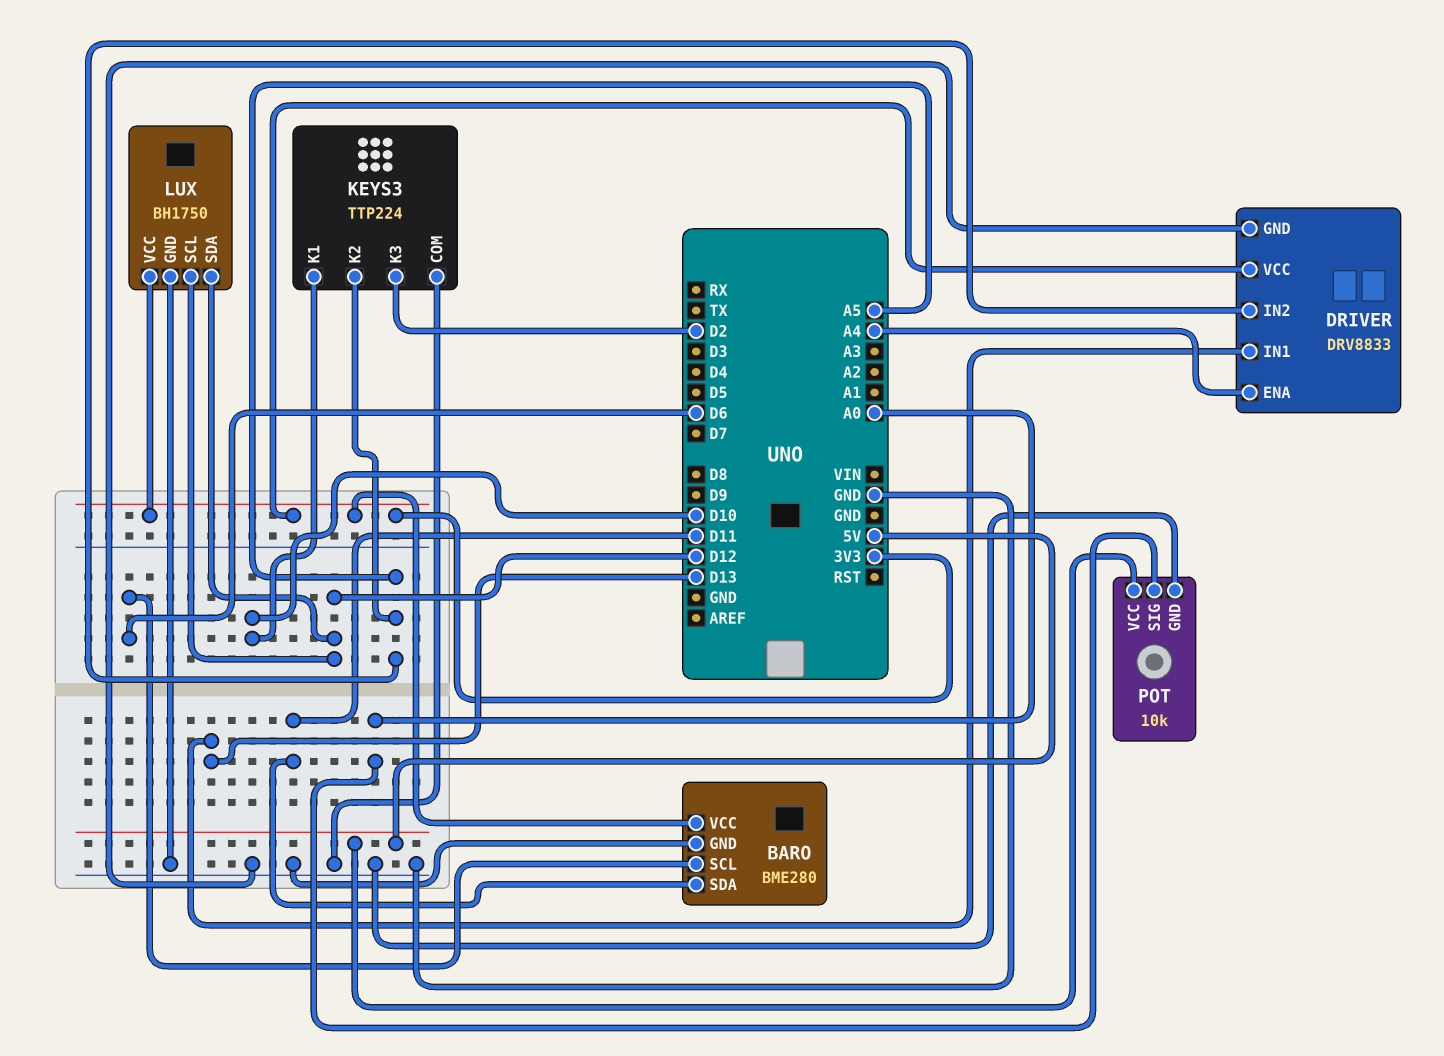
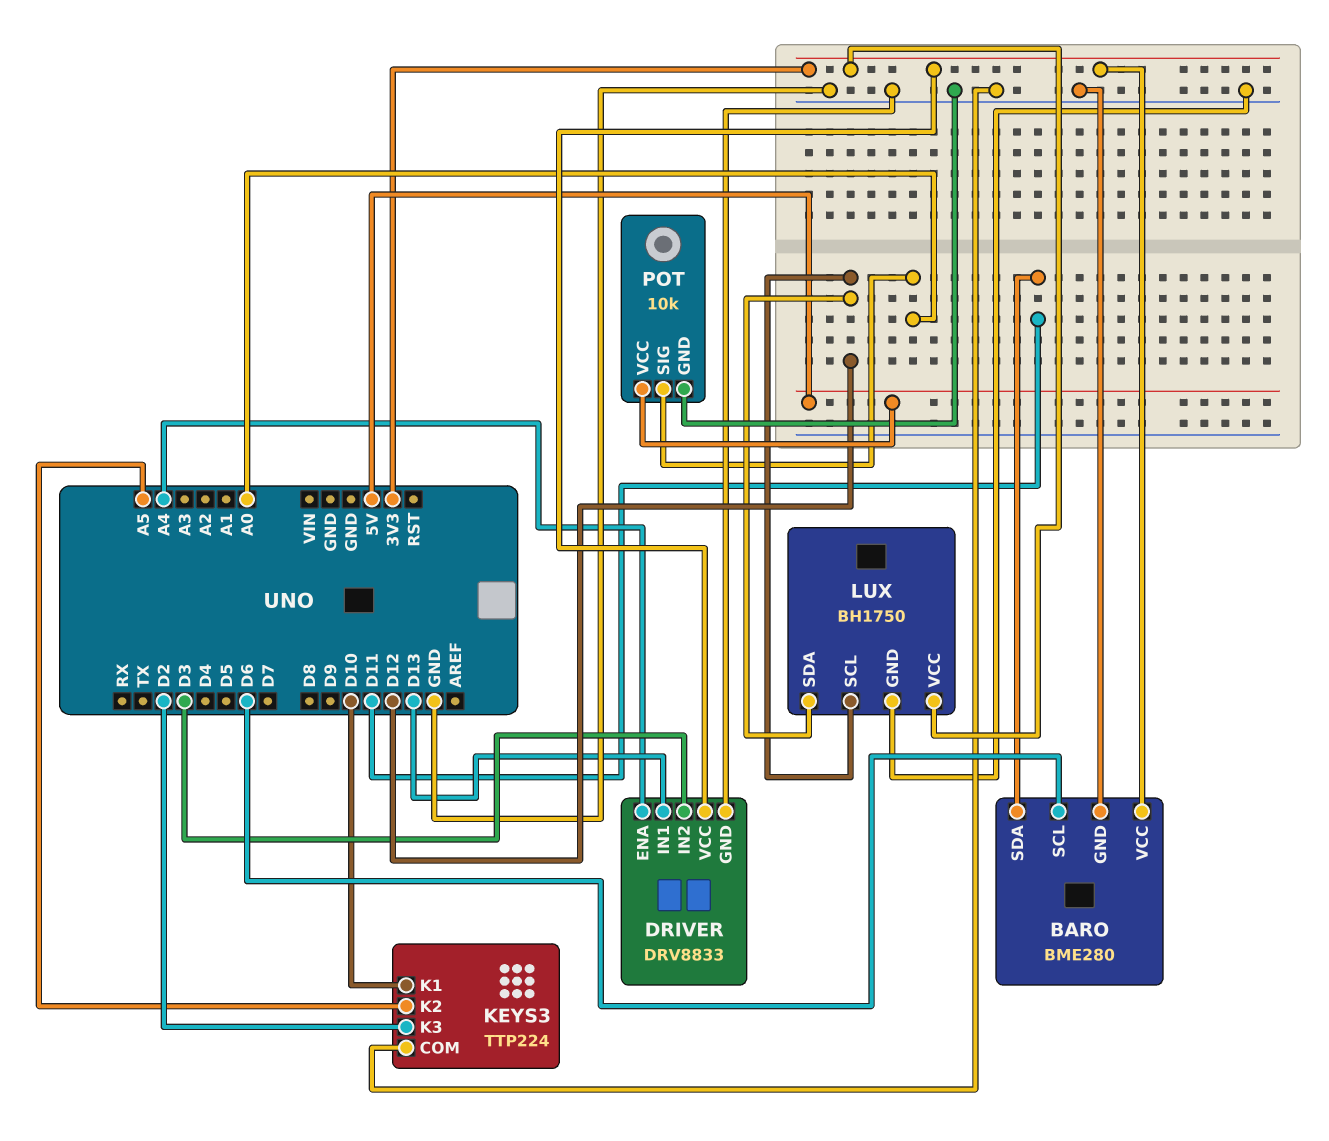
DRIVER pin IN2: A5 -> D3

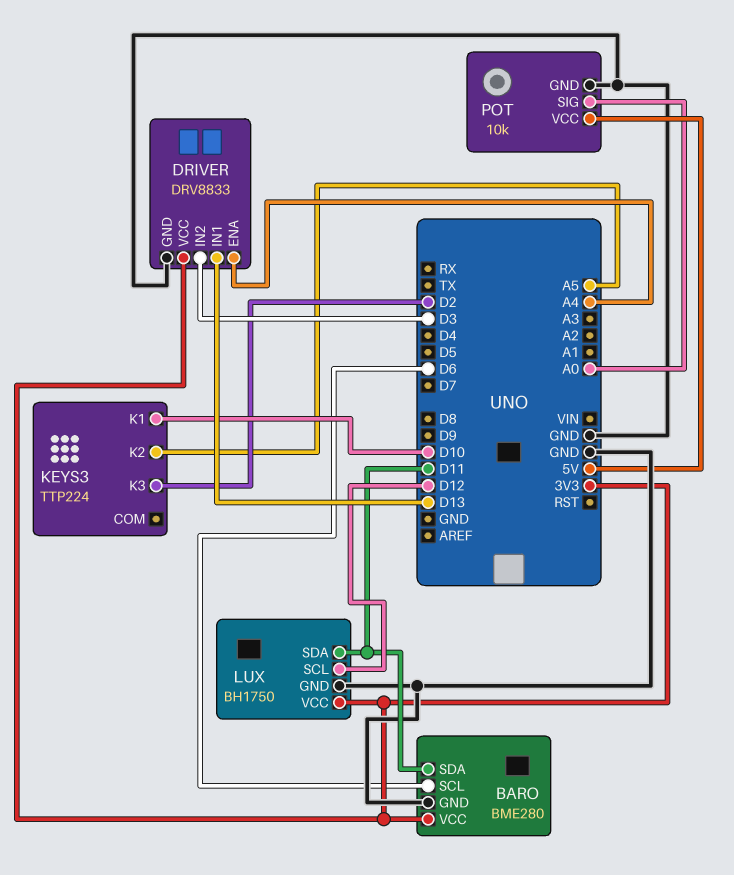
KEYS3 pin COM: GND -> none
LUX pin SDA: D12 -> D11

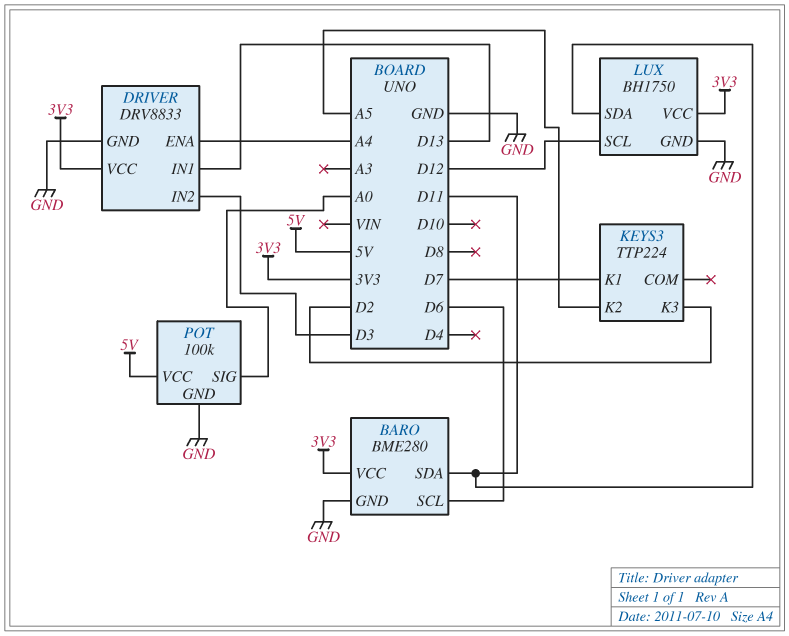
KEYS3 pin K1: D10 -> D7
POT: 10k -> 100k

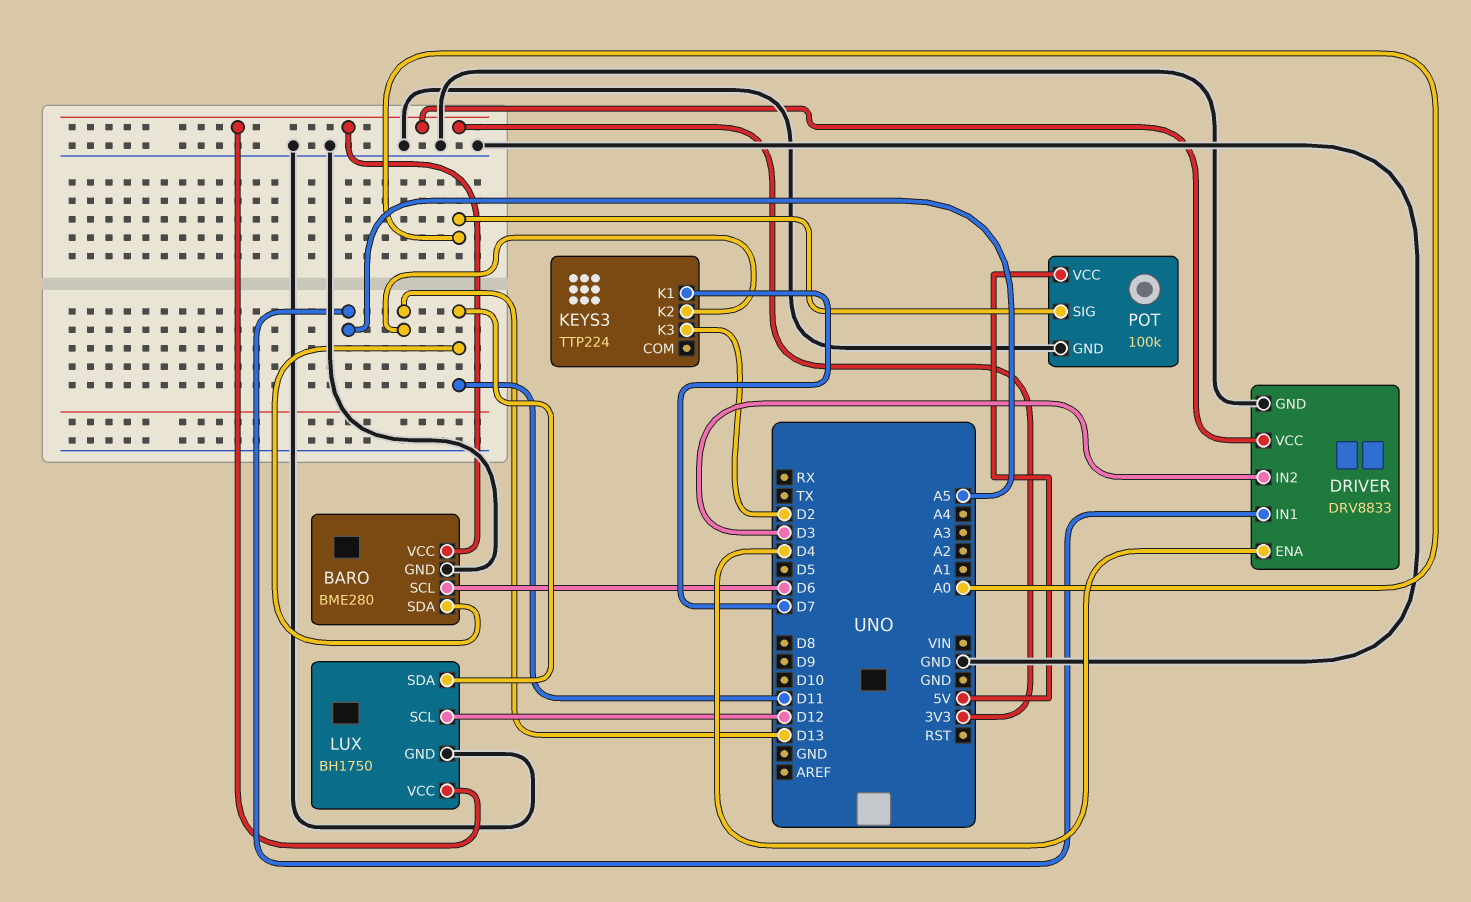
DRIVER pin ENA: A4 -> D4
DRIVER pin IN1: D13 -> A5
KEYS3 pin K2: A5 -> D13

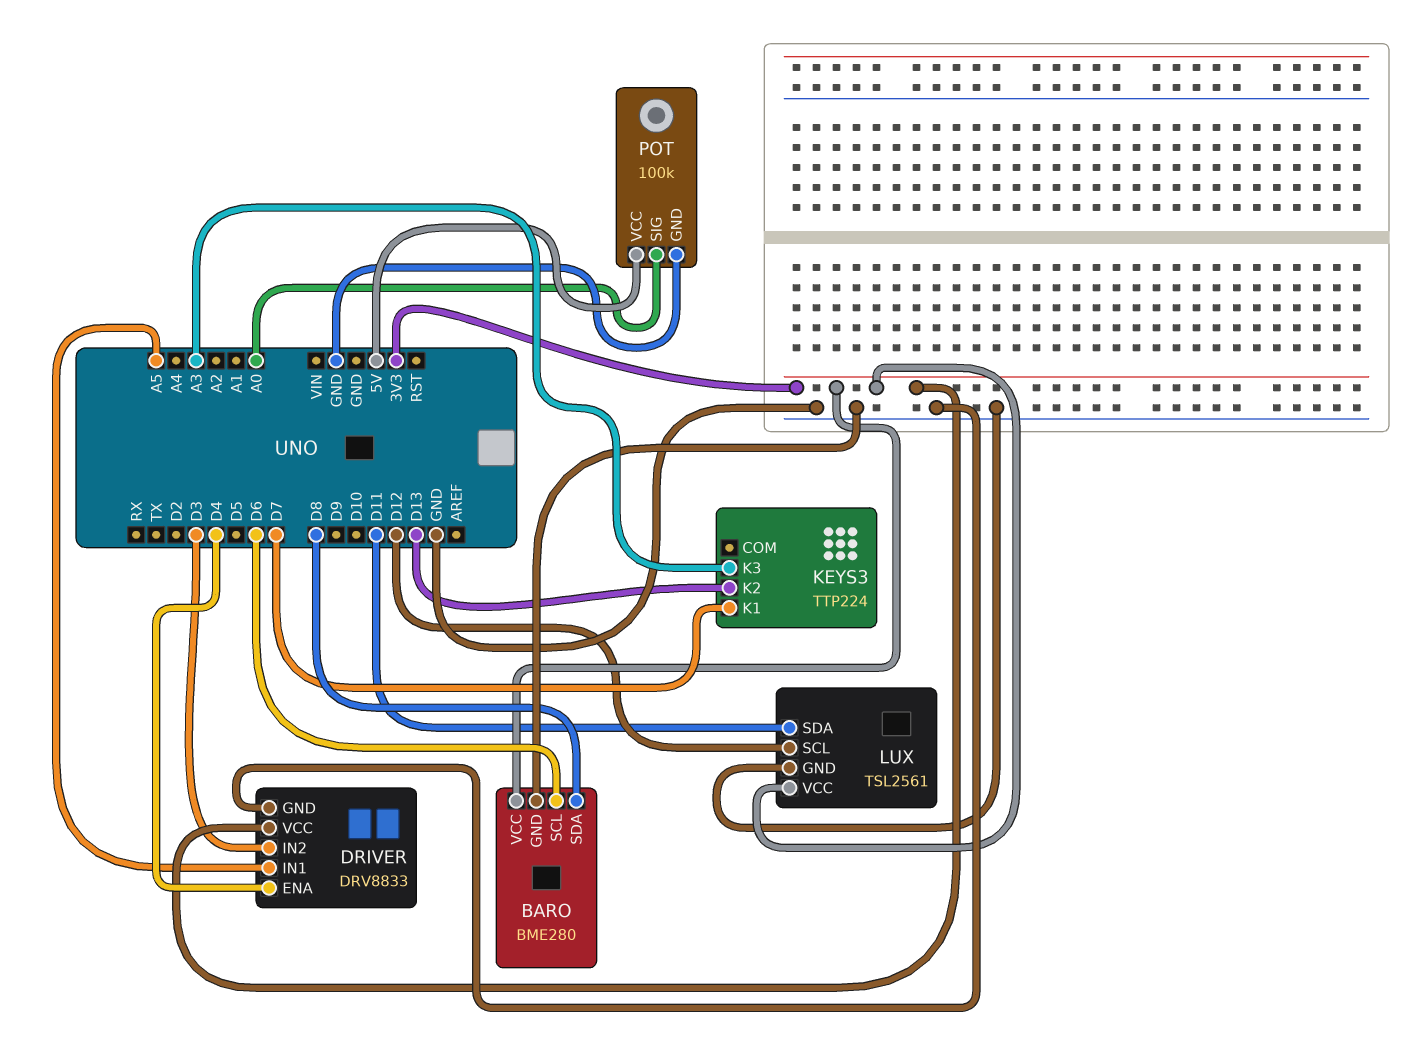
BARO pin SDA: D11 -> D8
KEYS3 pin K3: D2 -> A3
LUX: BH1750 -> TSL2561

